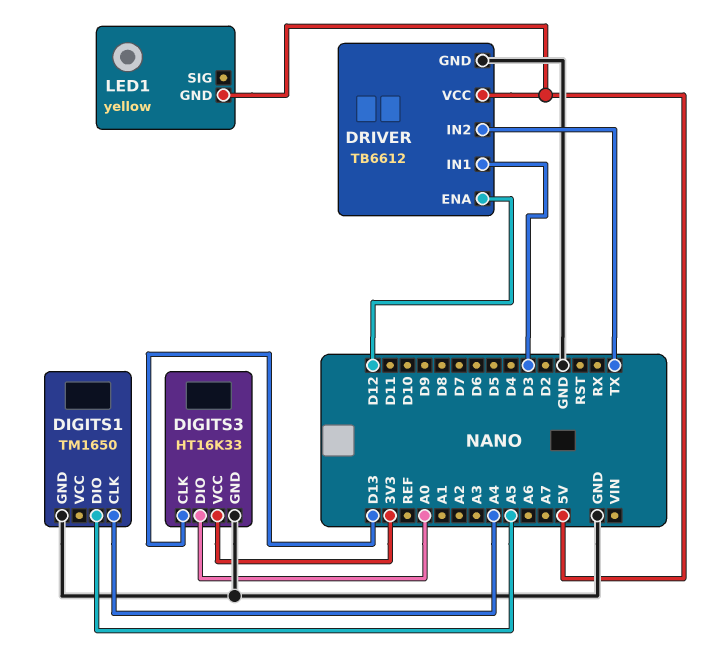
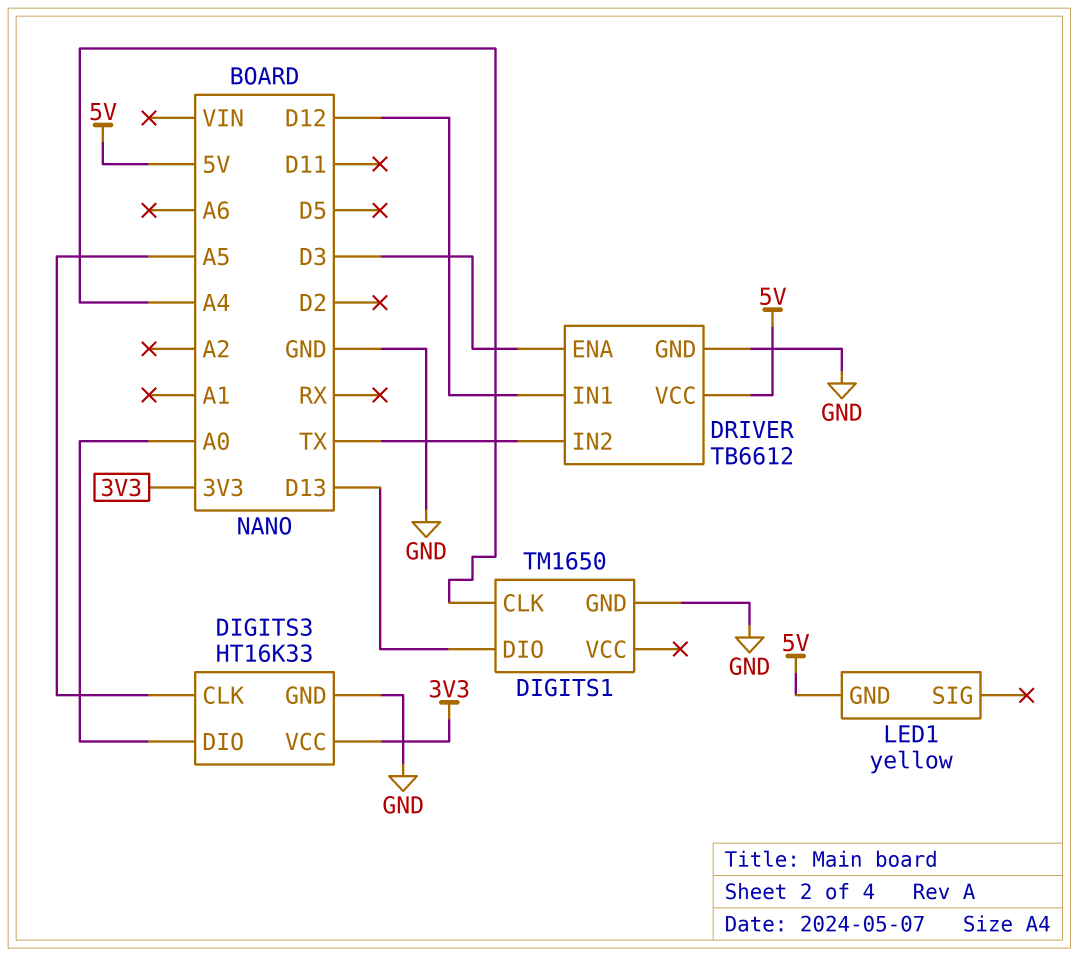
DIGITS1 pin DIO: A5 -> D13
DIGITS3 pin CLK: D13 -> A5
DRIVER pin ENA: D12 -> D3
DRIVER pin IN1: D3 -> D12

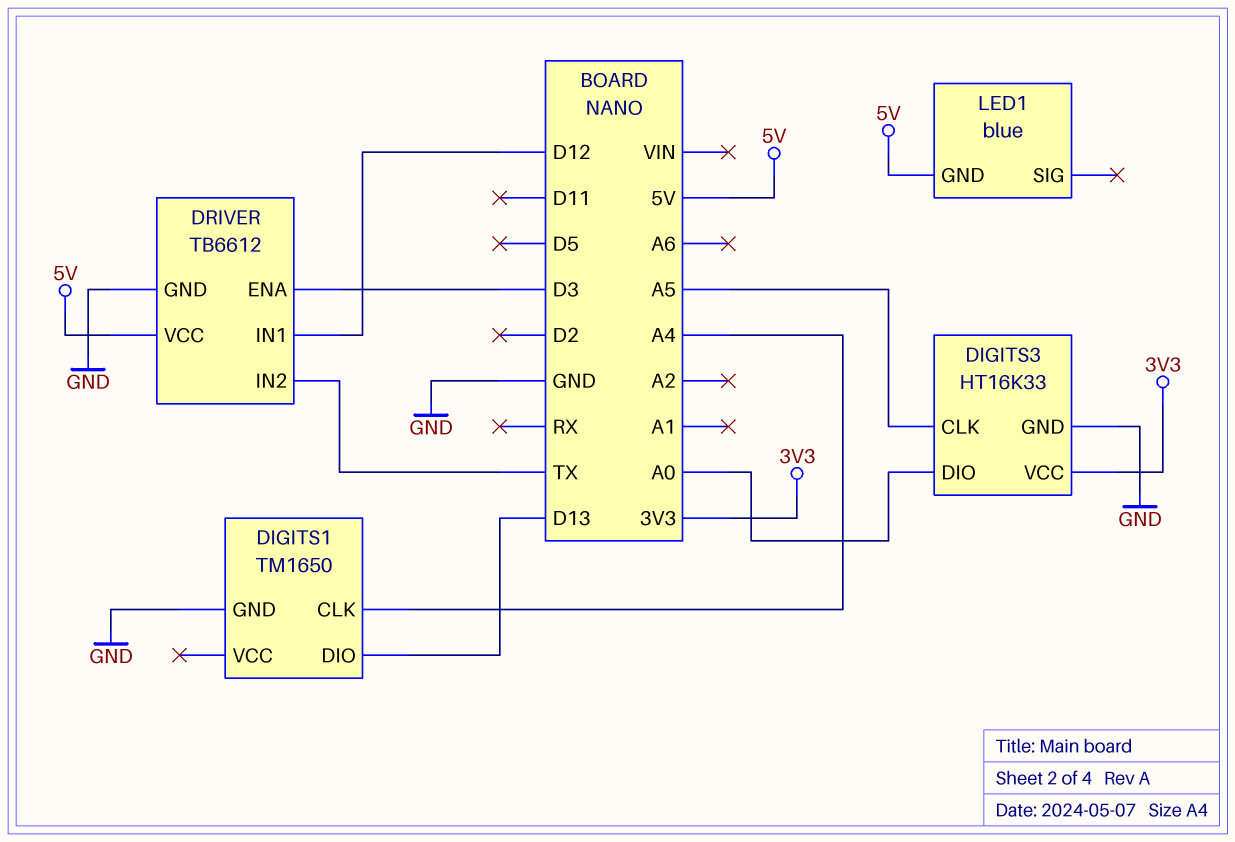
LED1: yellow -> blue

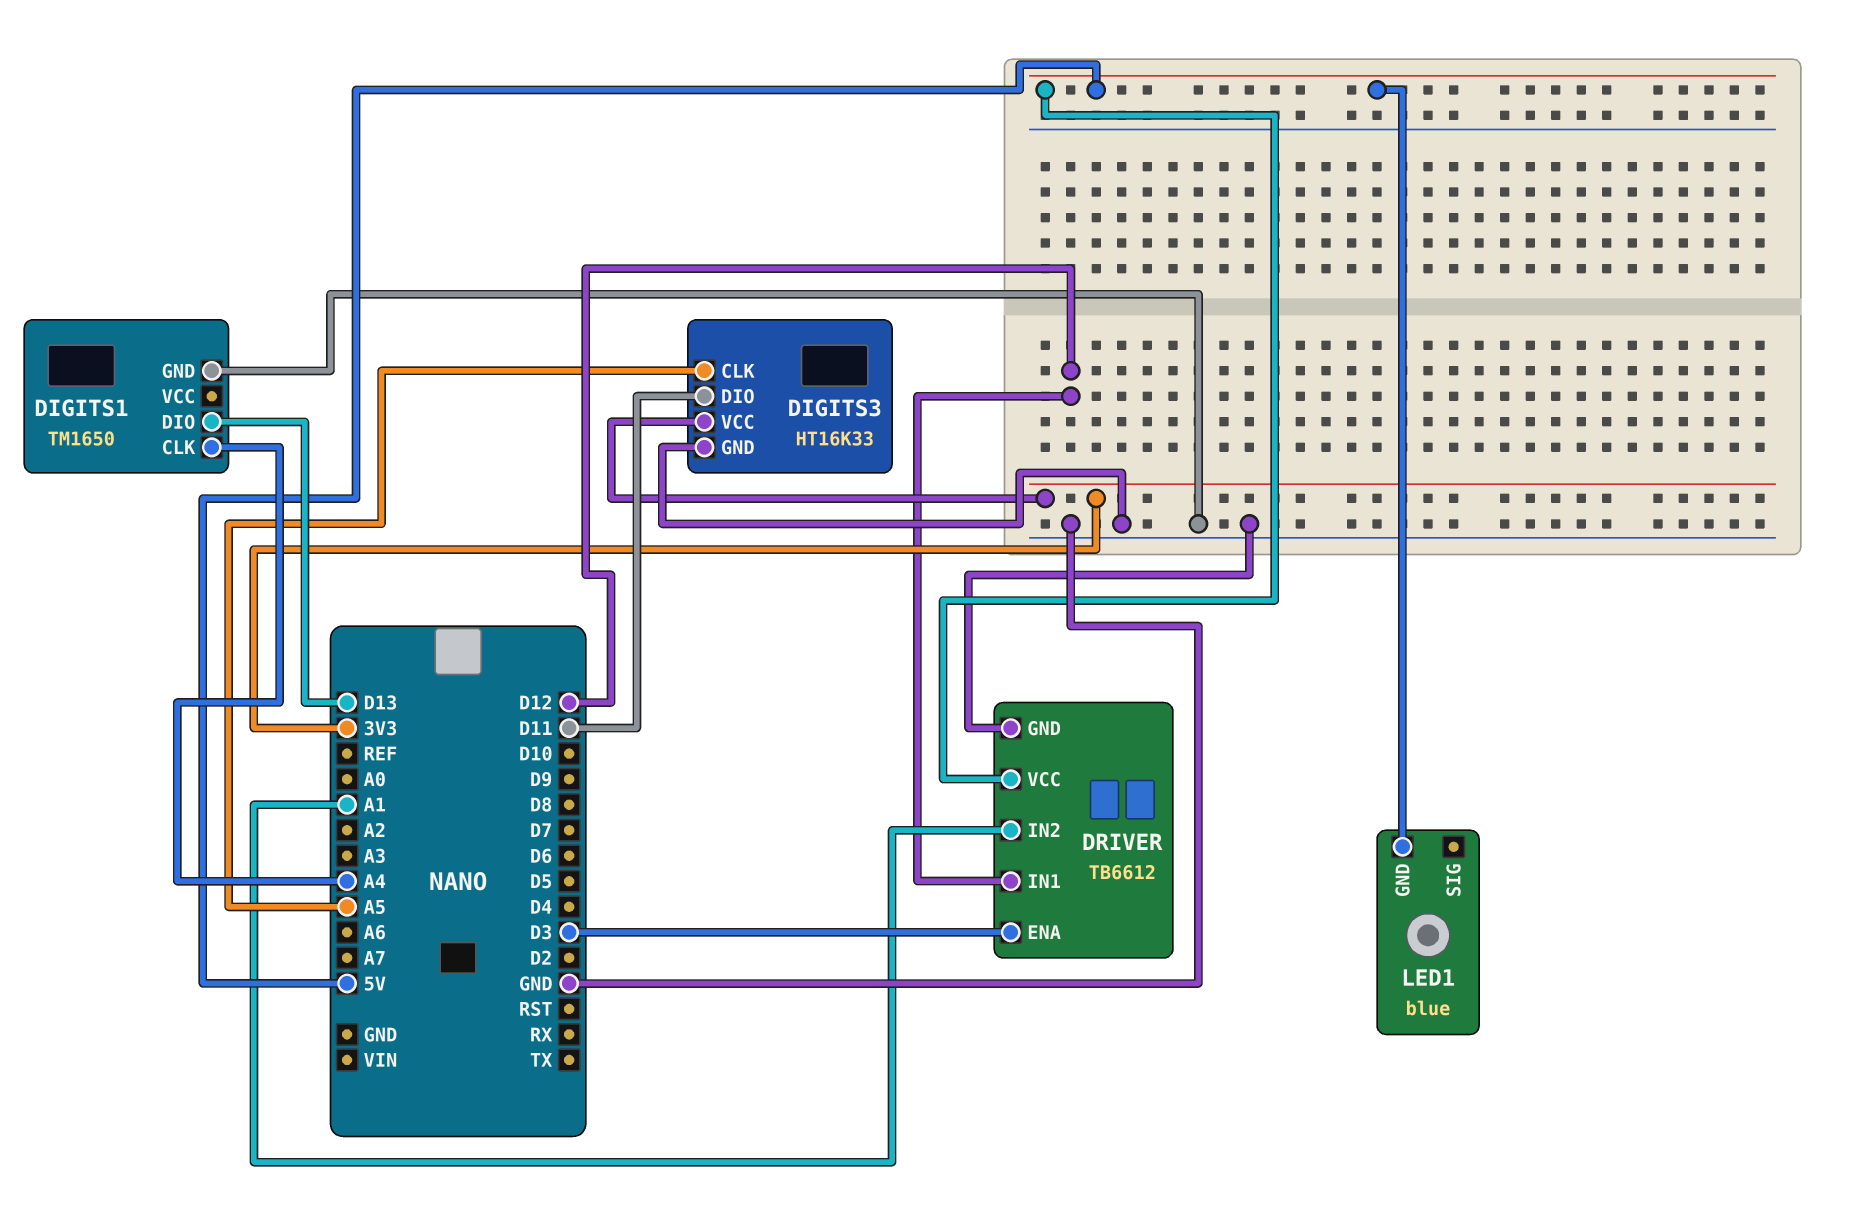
DIGITS3 pin DIO: A0 -> D11
DRIVER pin IN2: TX -> A1

